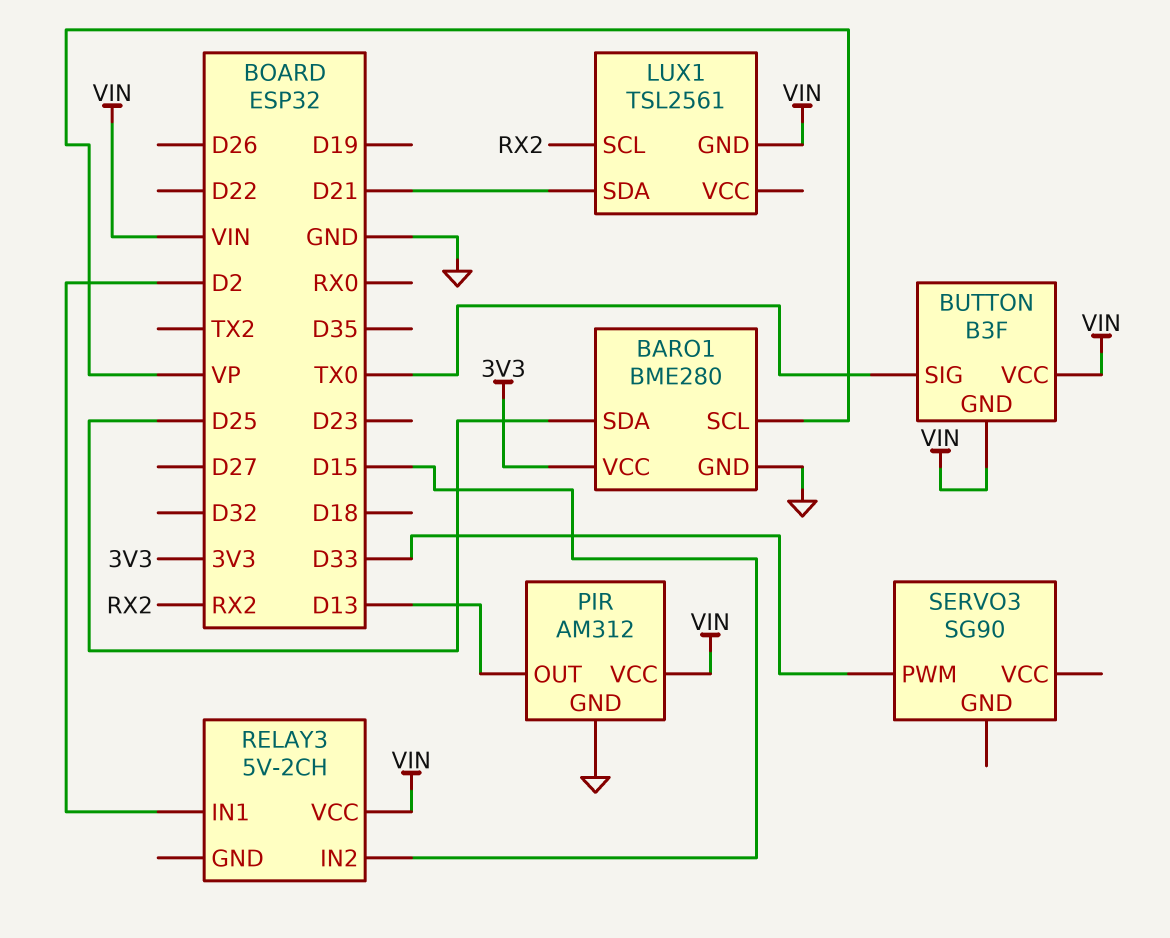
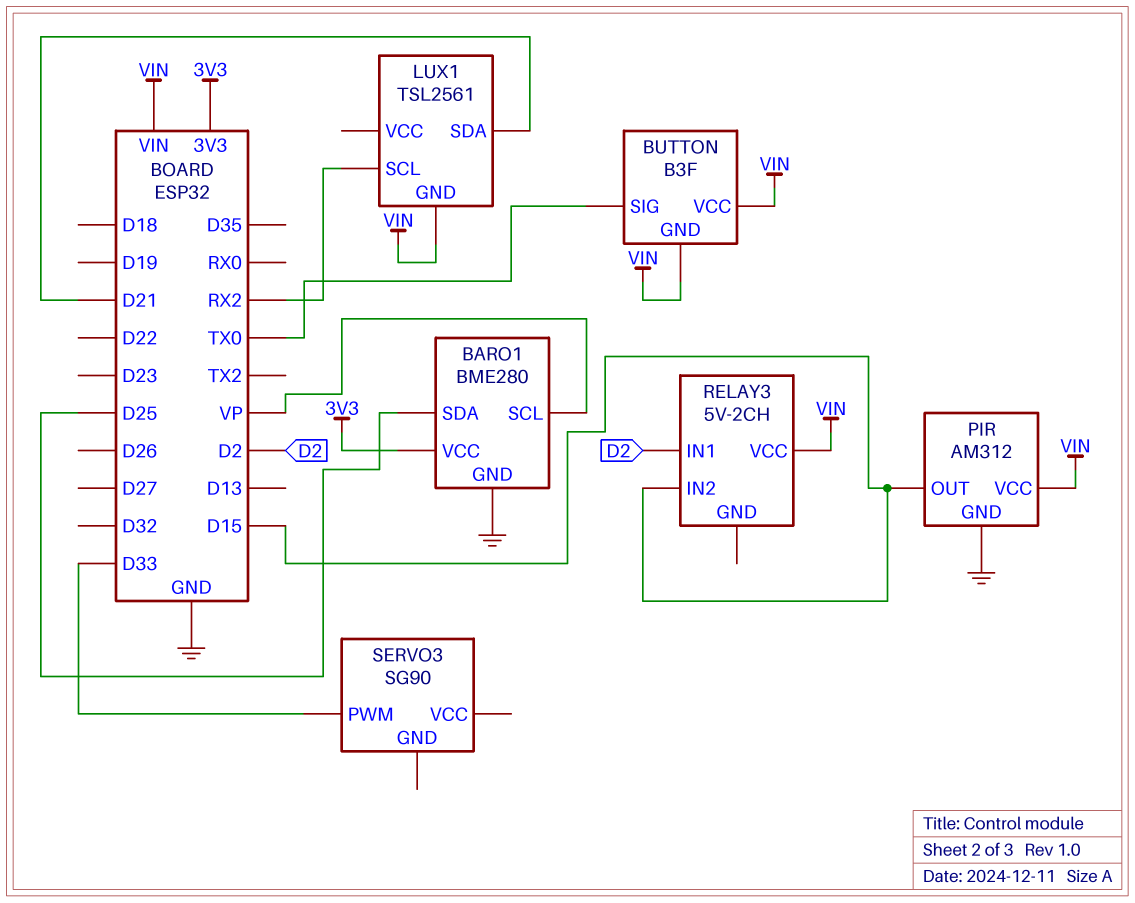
PIR pin OUT: D13 -> D15

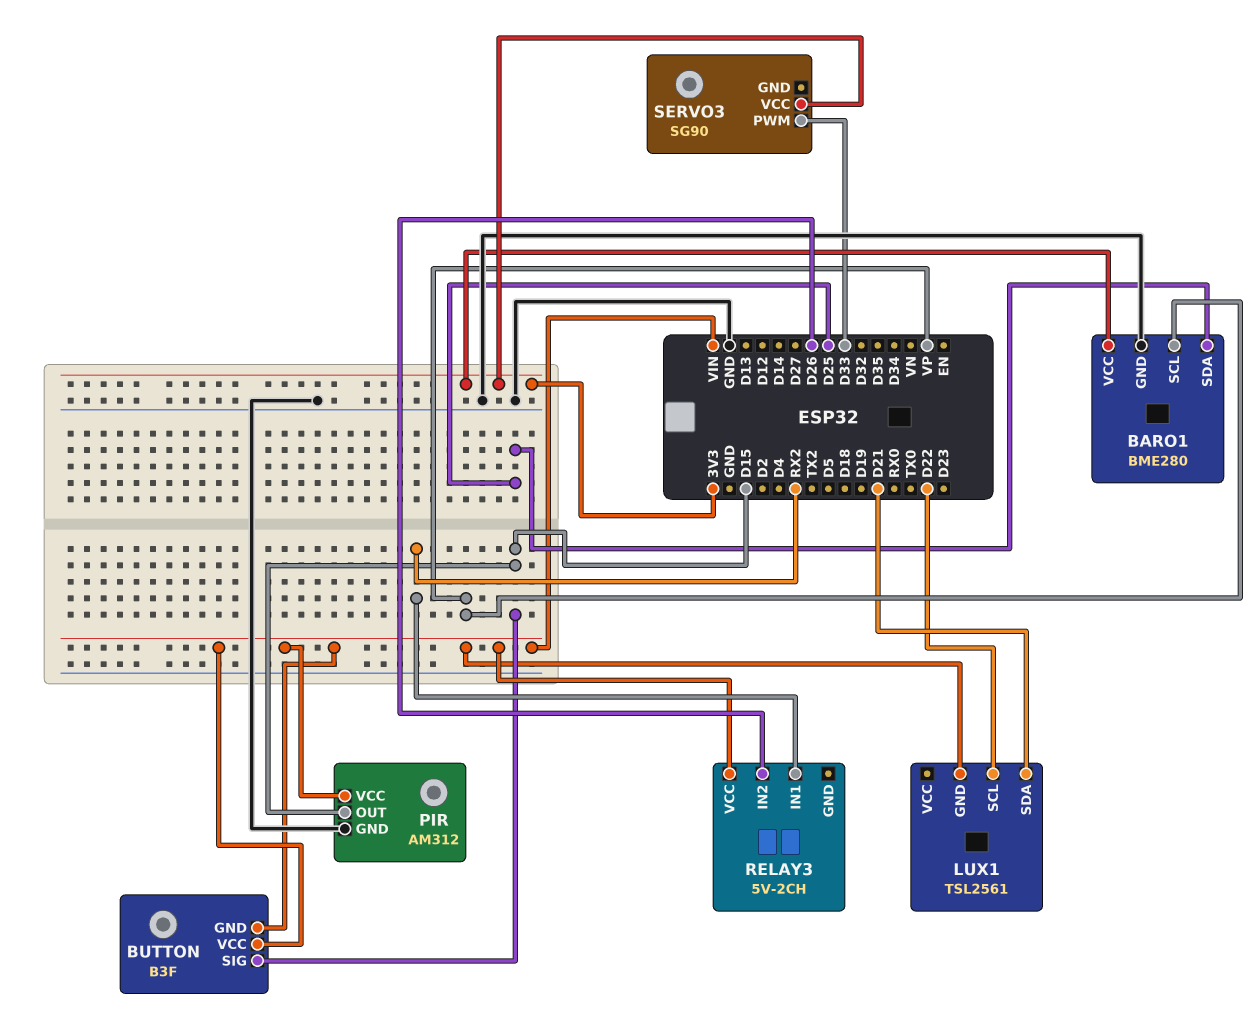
BUTTON pin SIG: TX0 -> D15
LUX1 pin SCL: RX2 -> D22
RELAY3 pin IN1: D2 -> RX2
RELAY3 pin IN2: D15 -> D26
SERVO3 pin VCC: none -> 3V3

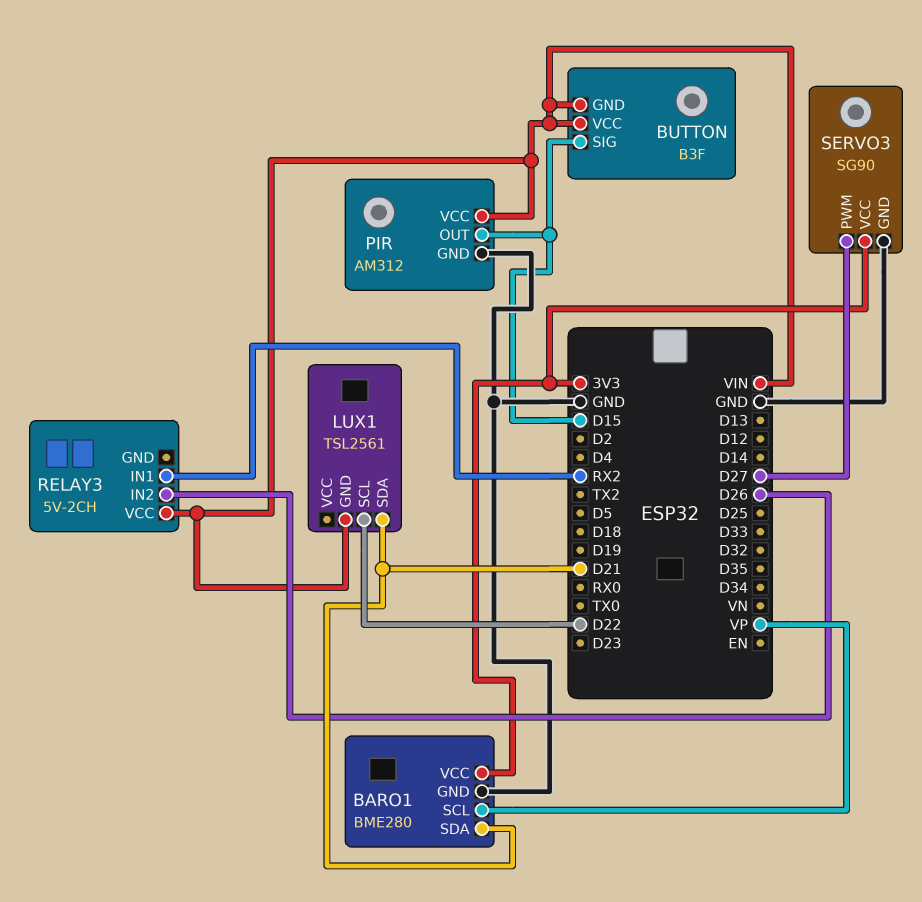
BARO1 pin SDA: D25 -> D21
SERVO3 pin GND: none -> GND
SERVO3 pin PWM: D33 -> D27

